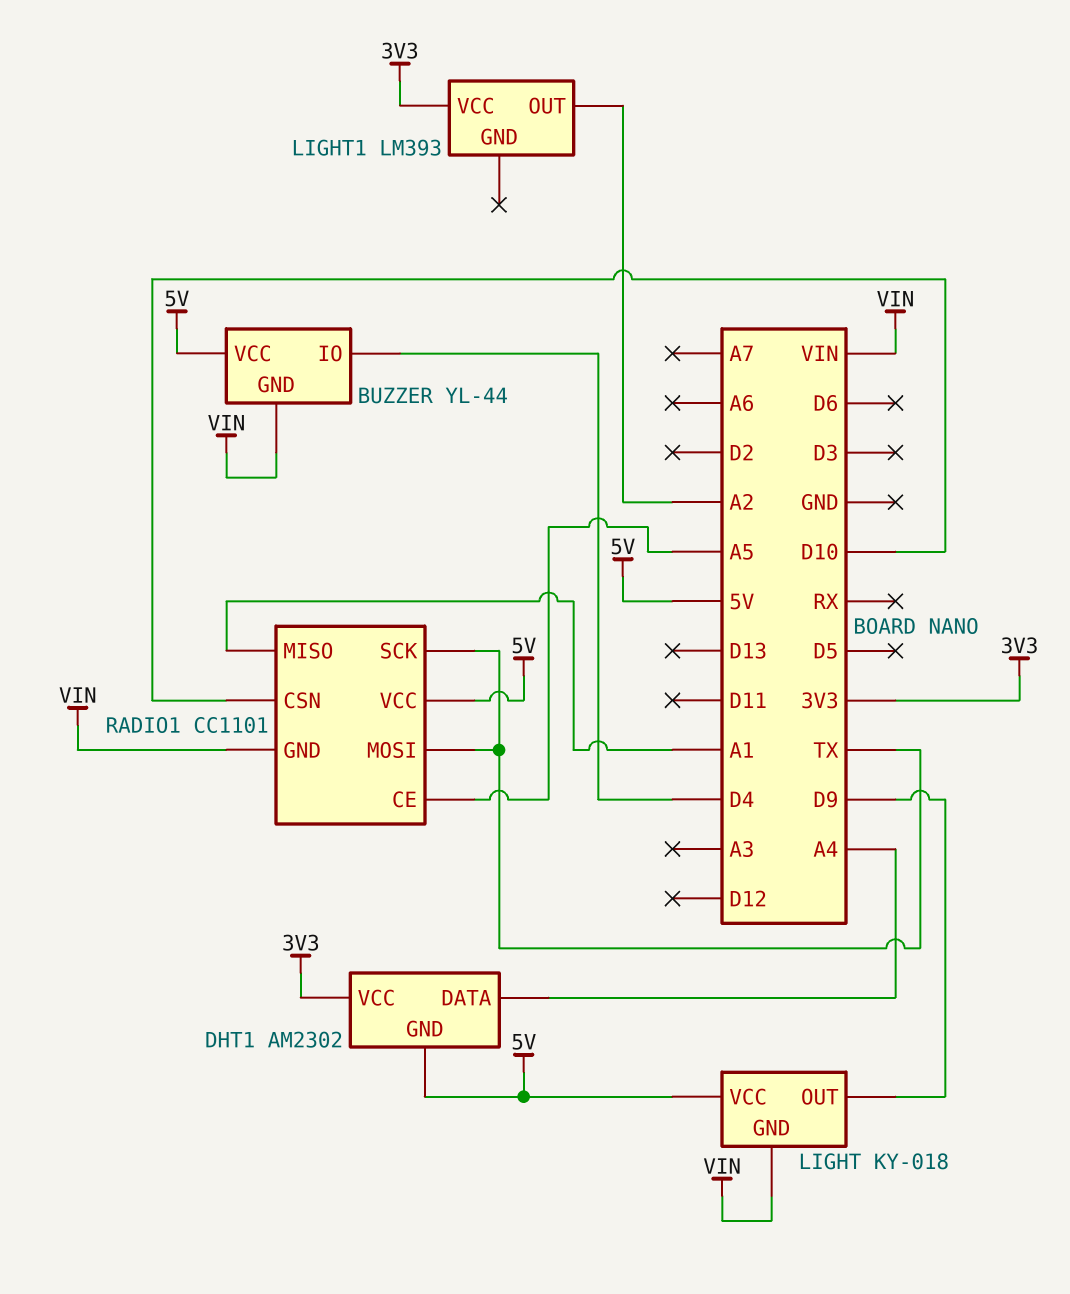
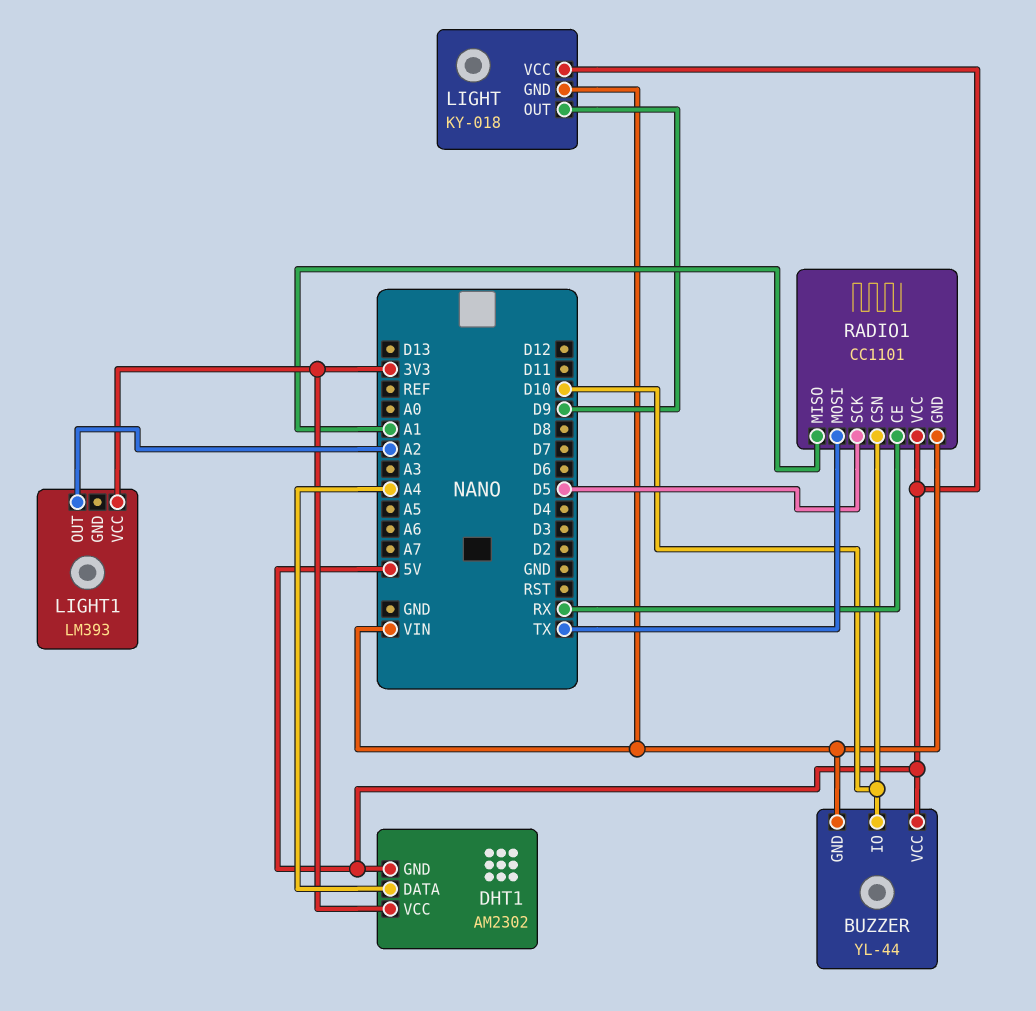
BUZZER pin IO: D4 -> D10
RADIO1 pin CE: A5 -> RX
RADIO1 pin SCK: TX -> D5

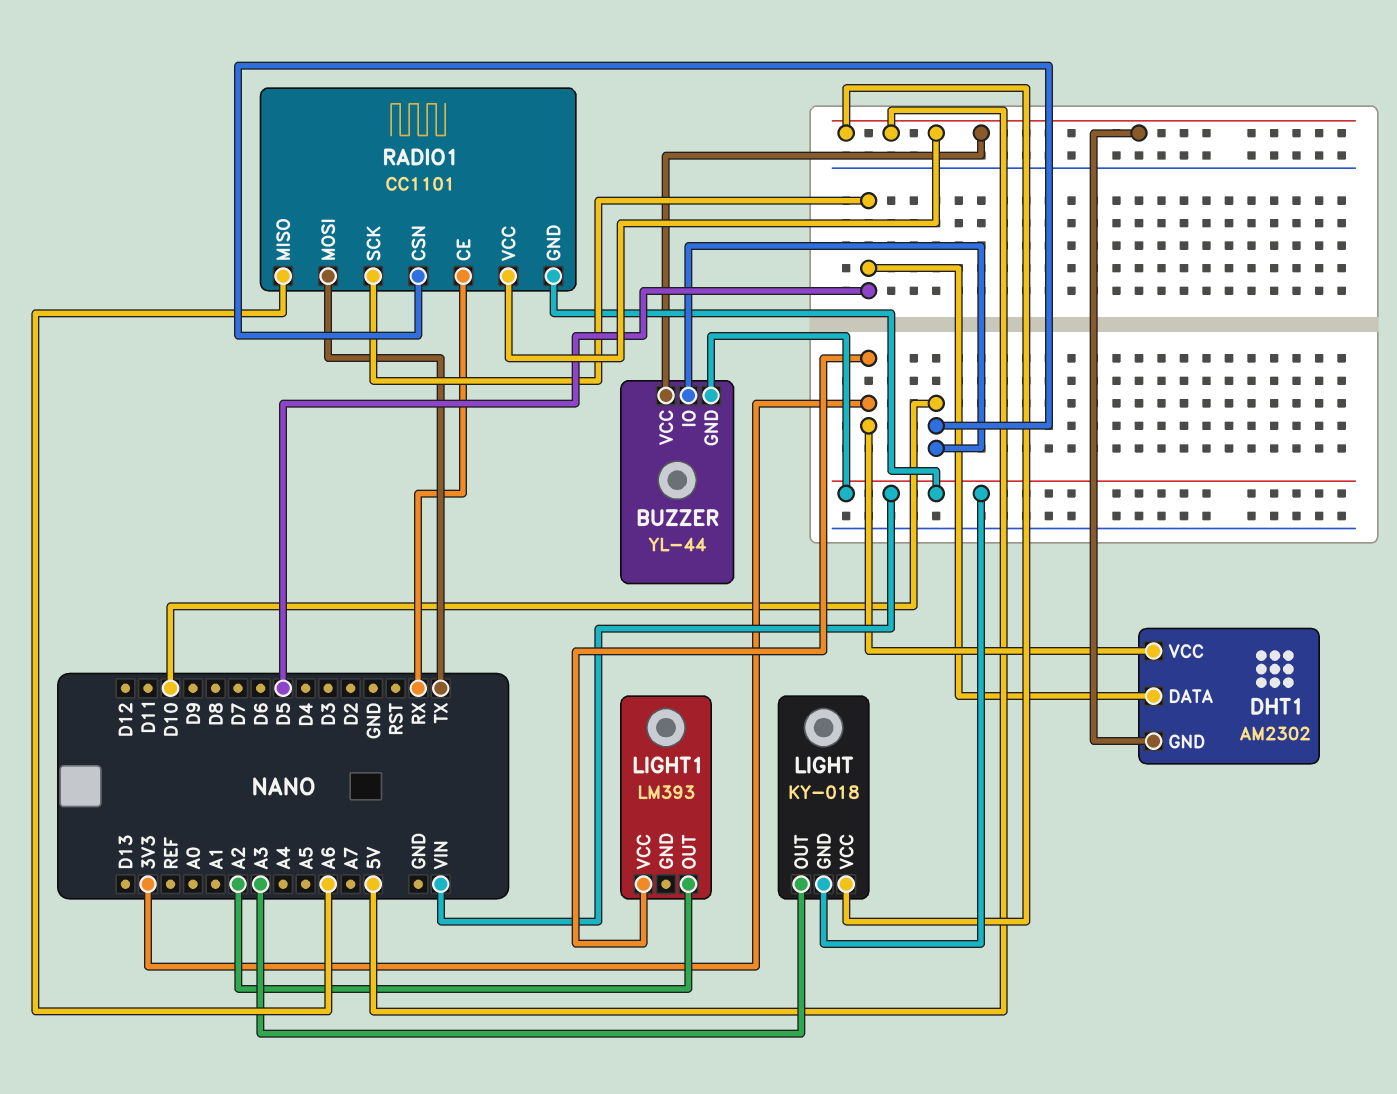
DHT1 pin DATA: A4 -> D5
LIGHT pin OUT: D9 -> A3
RADIO1 pin MISO: A1 -> A6

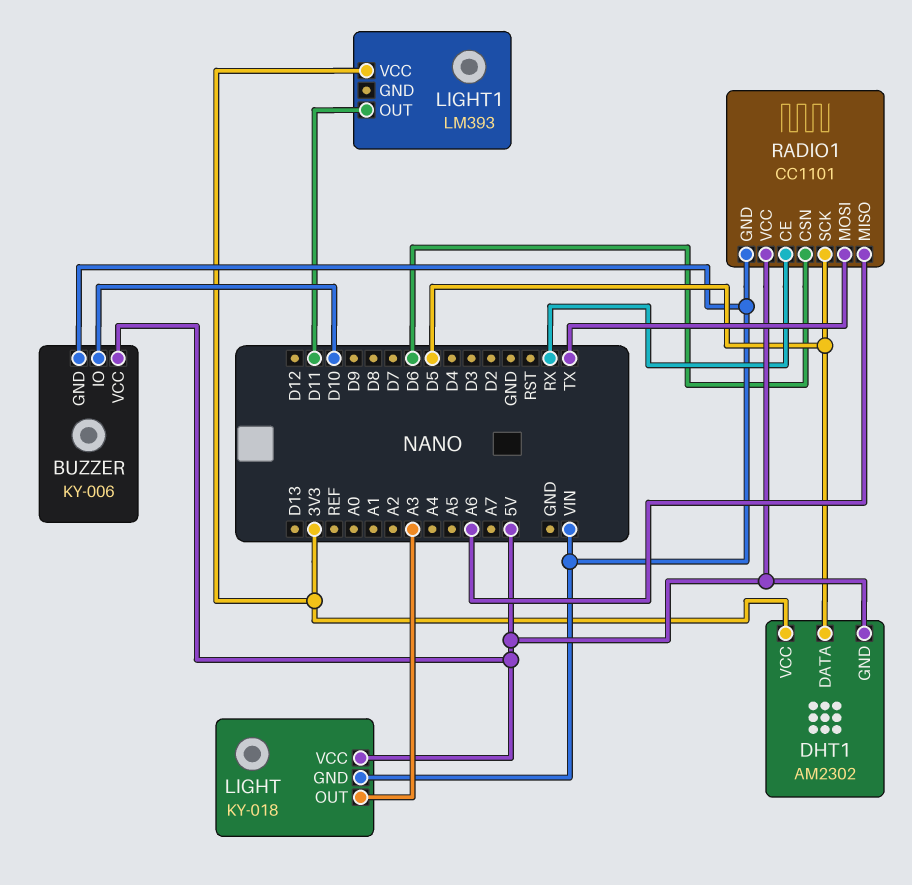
BUZZER: YL-44 -> KY-006
LIGHT1 pin OUT: A2 -> D11
RADIO1 pin CSN: D10 -> D6

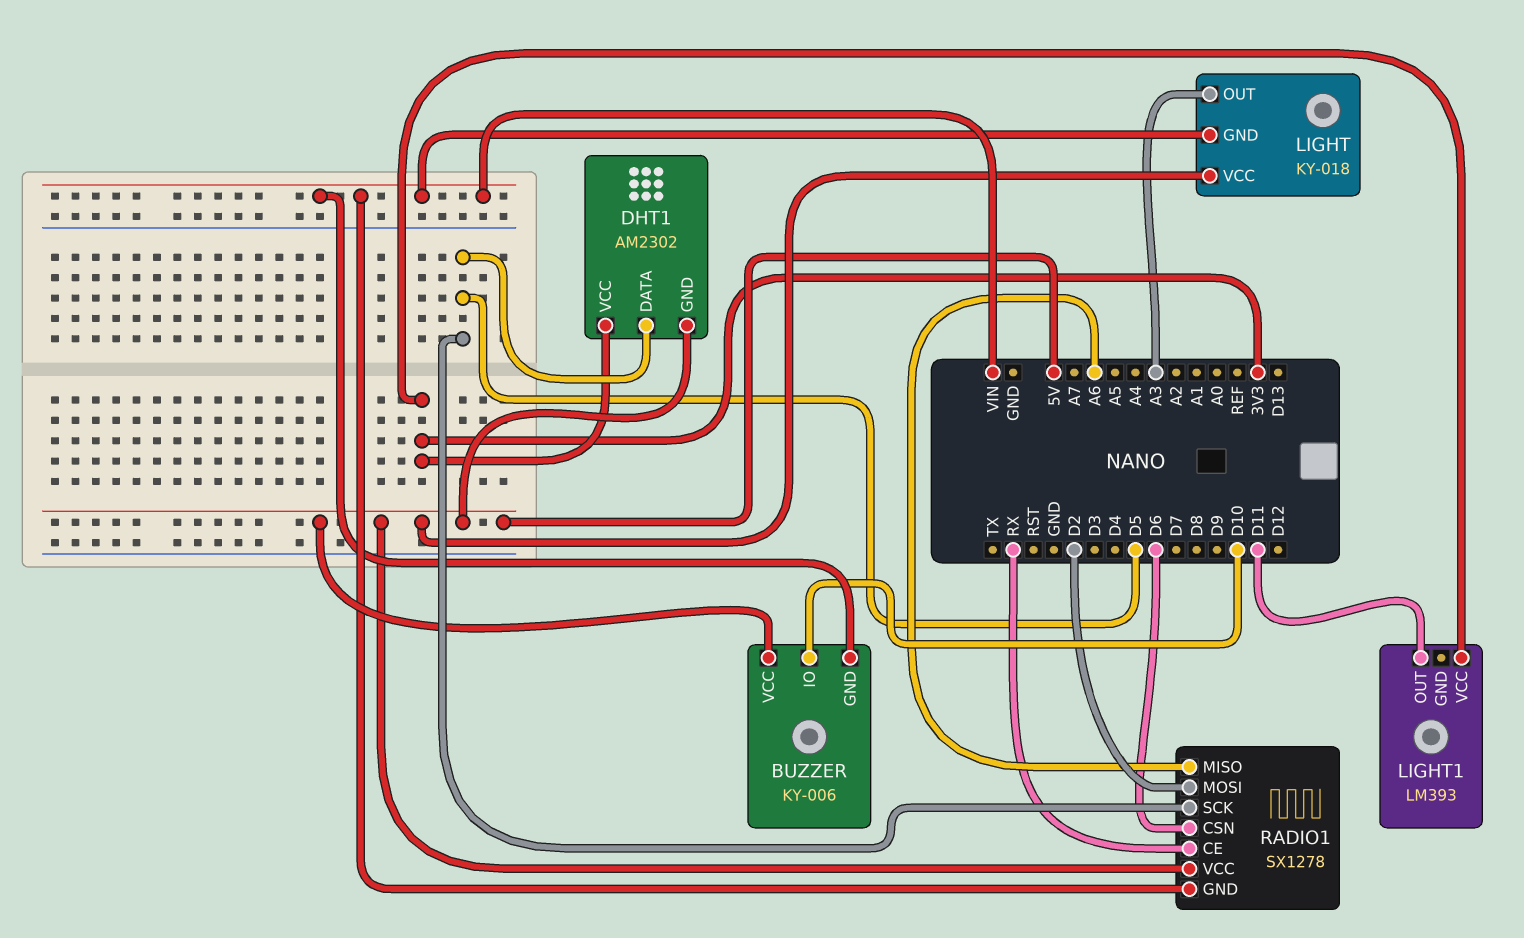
RADIO1: CC1101 -> SX1278
RADIO1 pin MOSI: TX -> D2

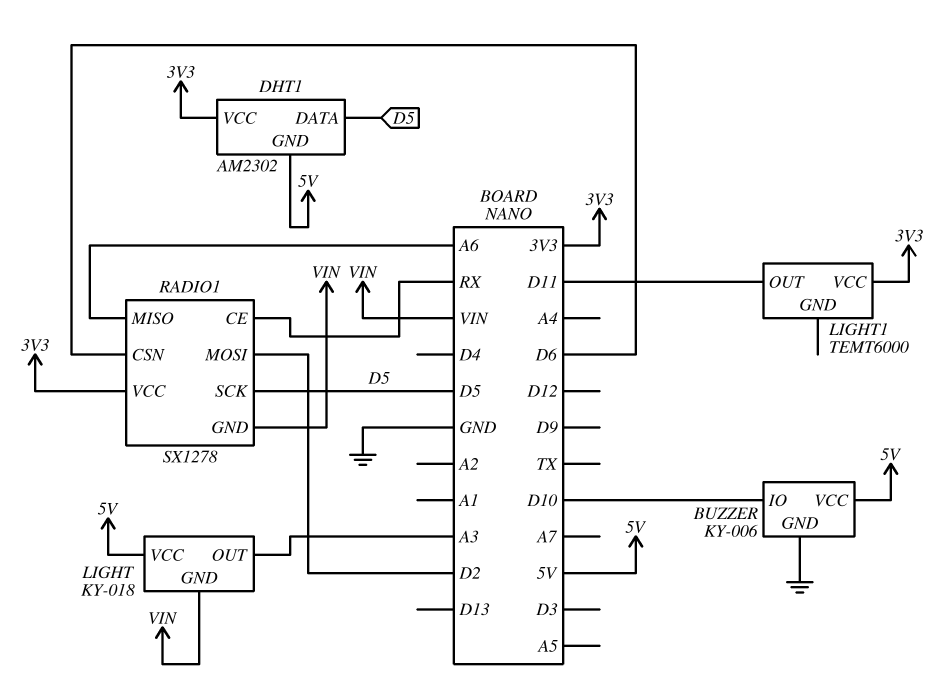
BUZZER pin GND: VIN -> GND
LIGHT1: LM393 -> TEMT6000
RADIO1 pin VCC: 5V -> 3V3

